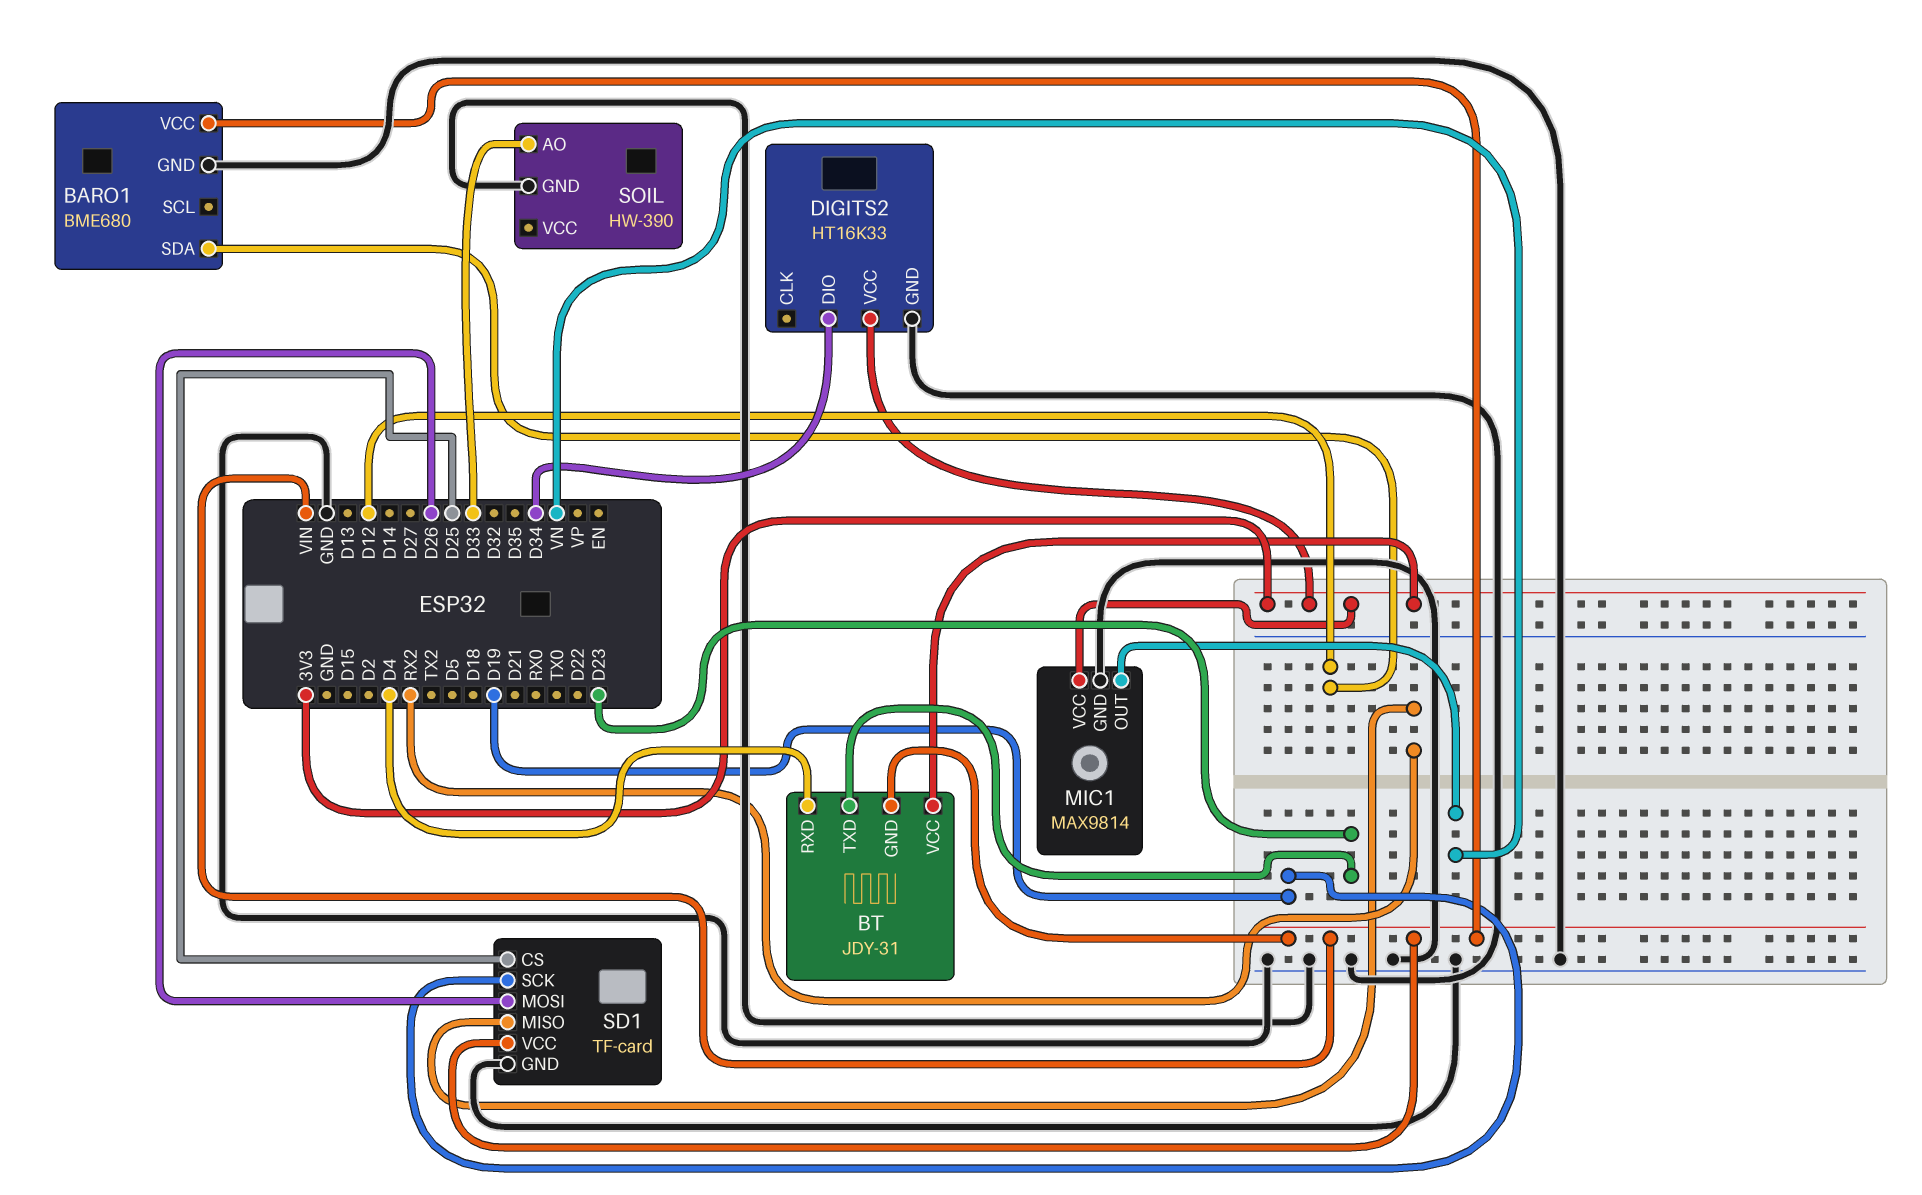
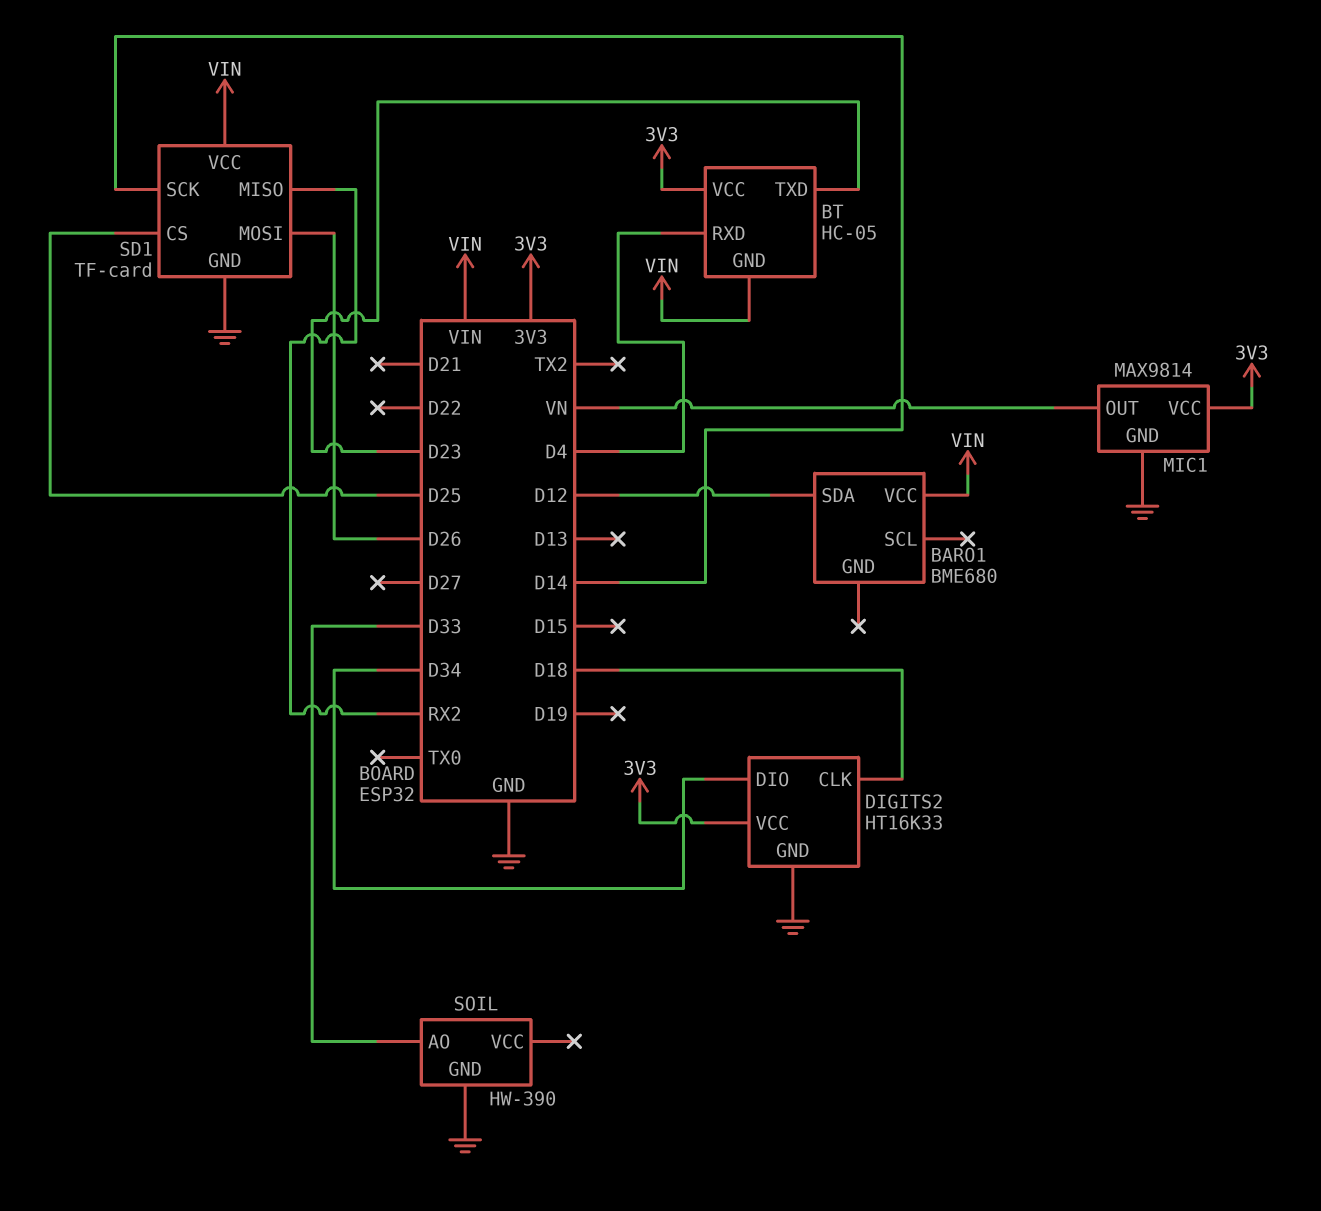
BARO1 pin GND: GND -> none
BT: JDY-31 -> HC-05
DIGITS2 pin CLK: none -> D18
SD1 pin SCK: D19 -> D14

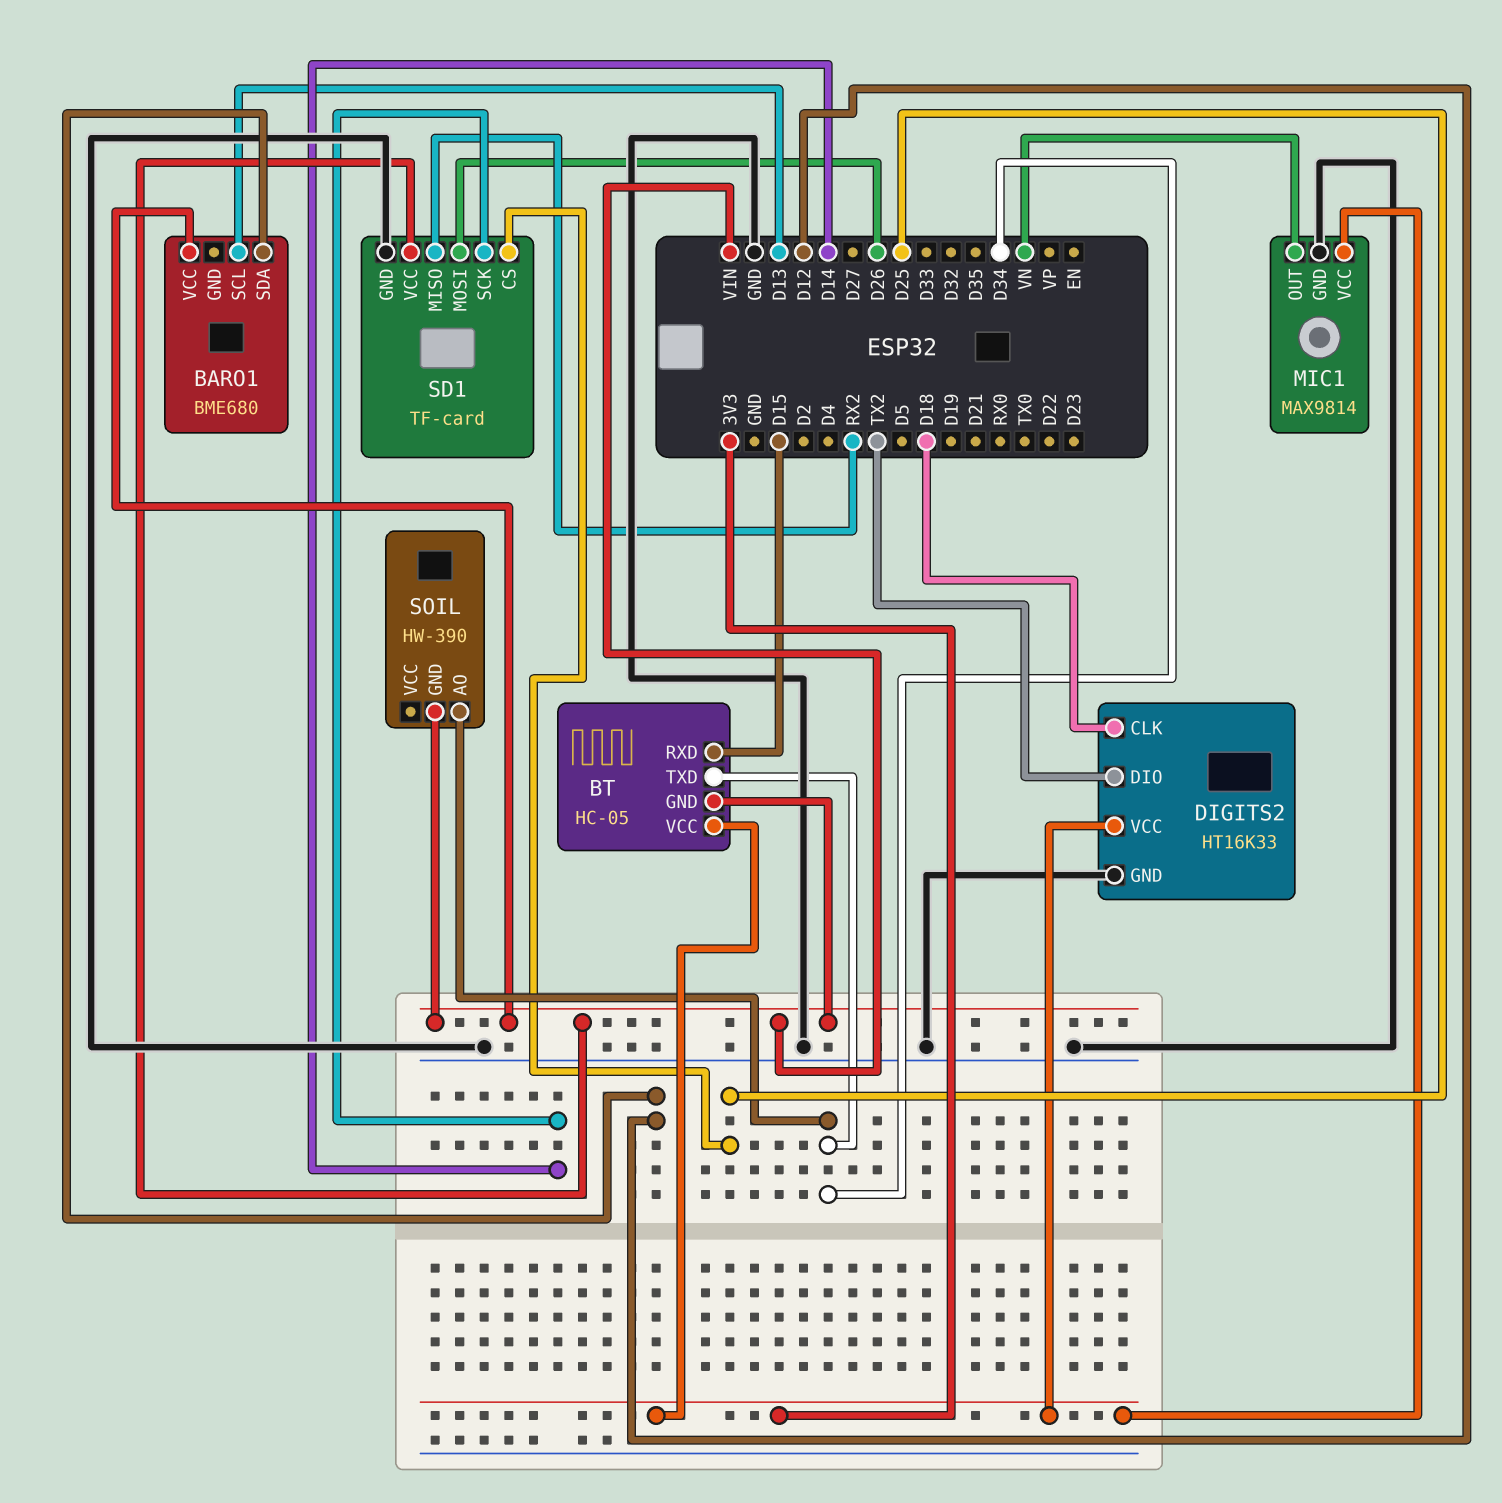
BARO1 pin SCL: none -> D13
BT pin RXD: D4 -> D15
BT pin TXD: D23 -> D34
DIGITS2 pin DIO: D34 -> TX2
SOIL pin AO: D33 -> D34
SOIL pin GND: GND -> VIN

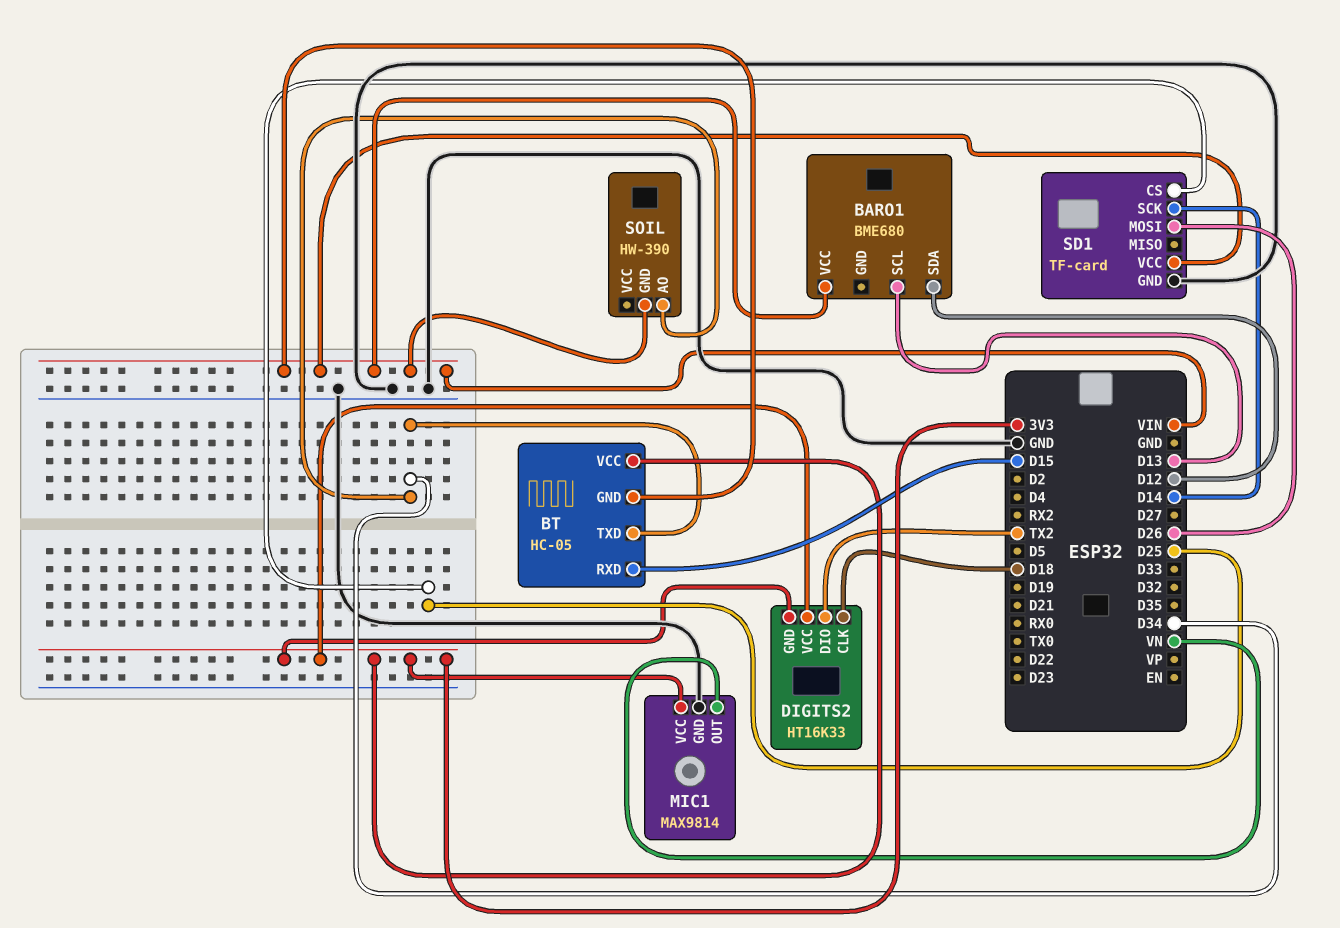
DIGITS2 pin GND: GND -> 3V3
SD1 pin MISO: RX2 -> none

